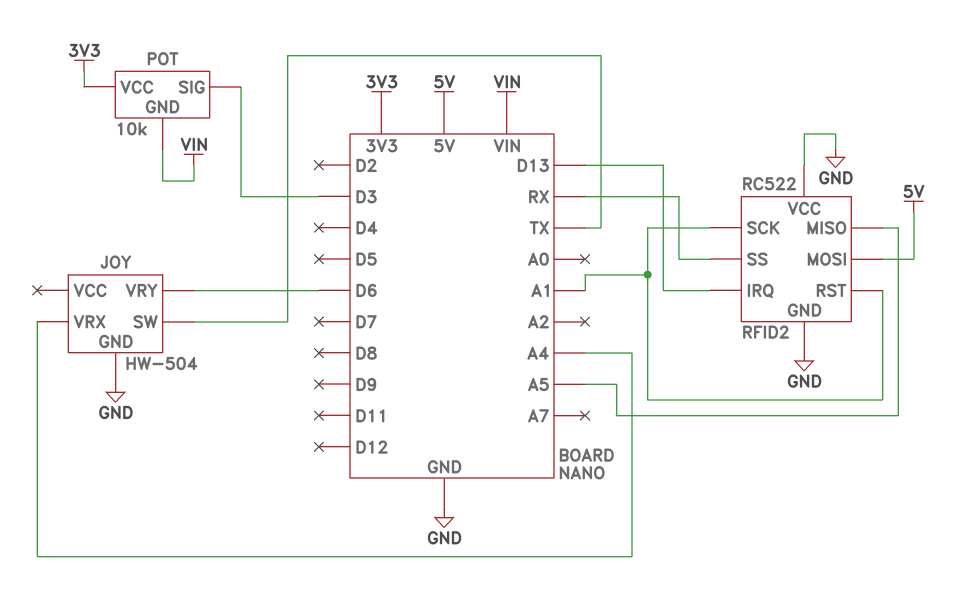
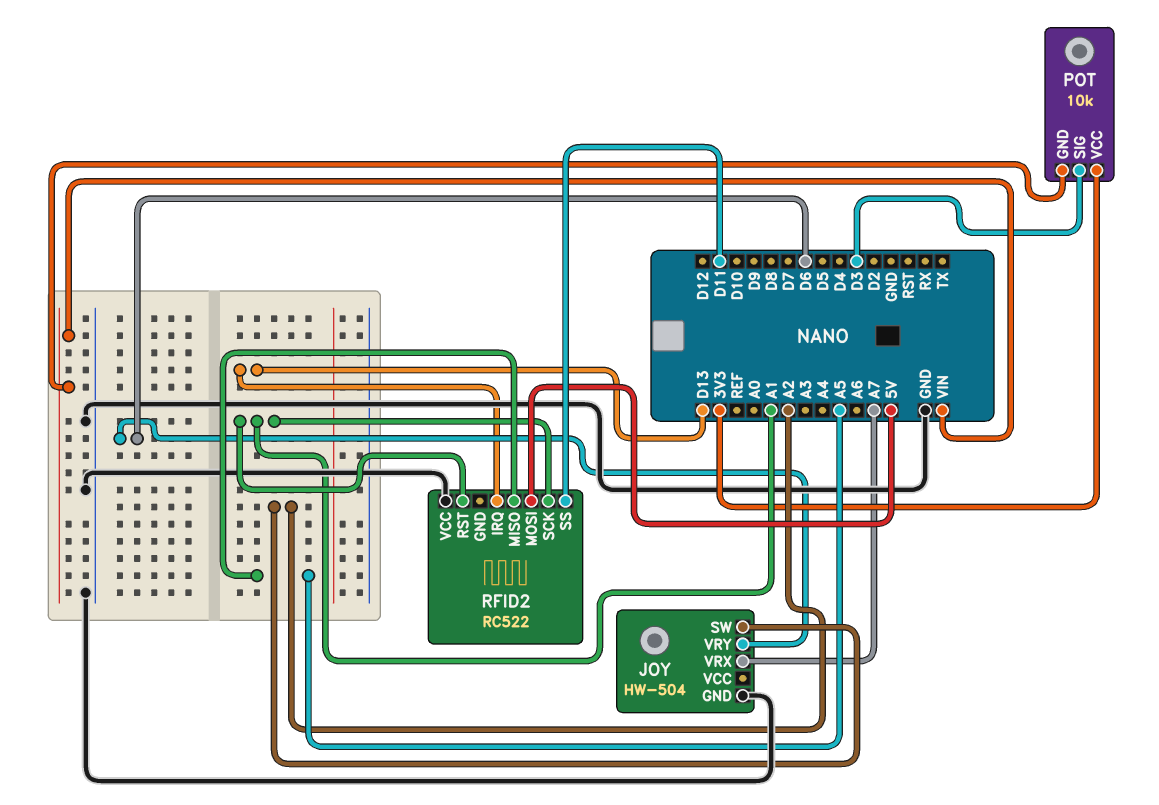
JOY pin SW: TX -> A2
JOY pin VRX: A4 -> A7
RFID2 pin GND: GND -> none
RFID2 pin SS: RX -> D11

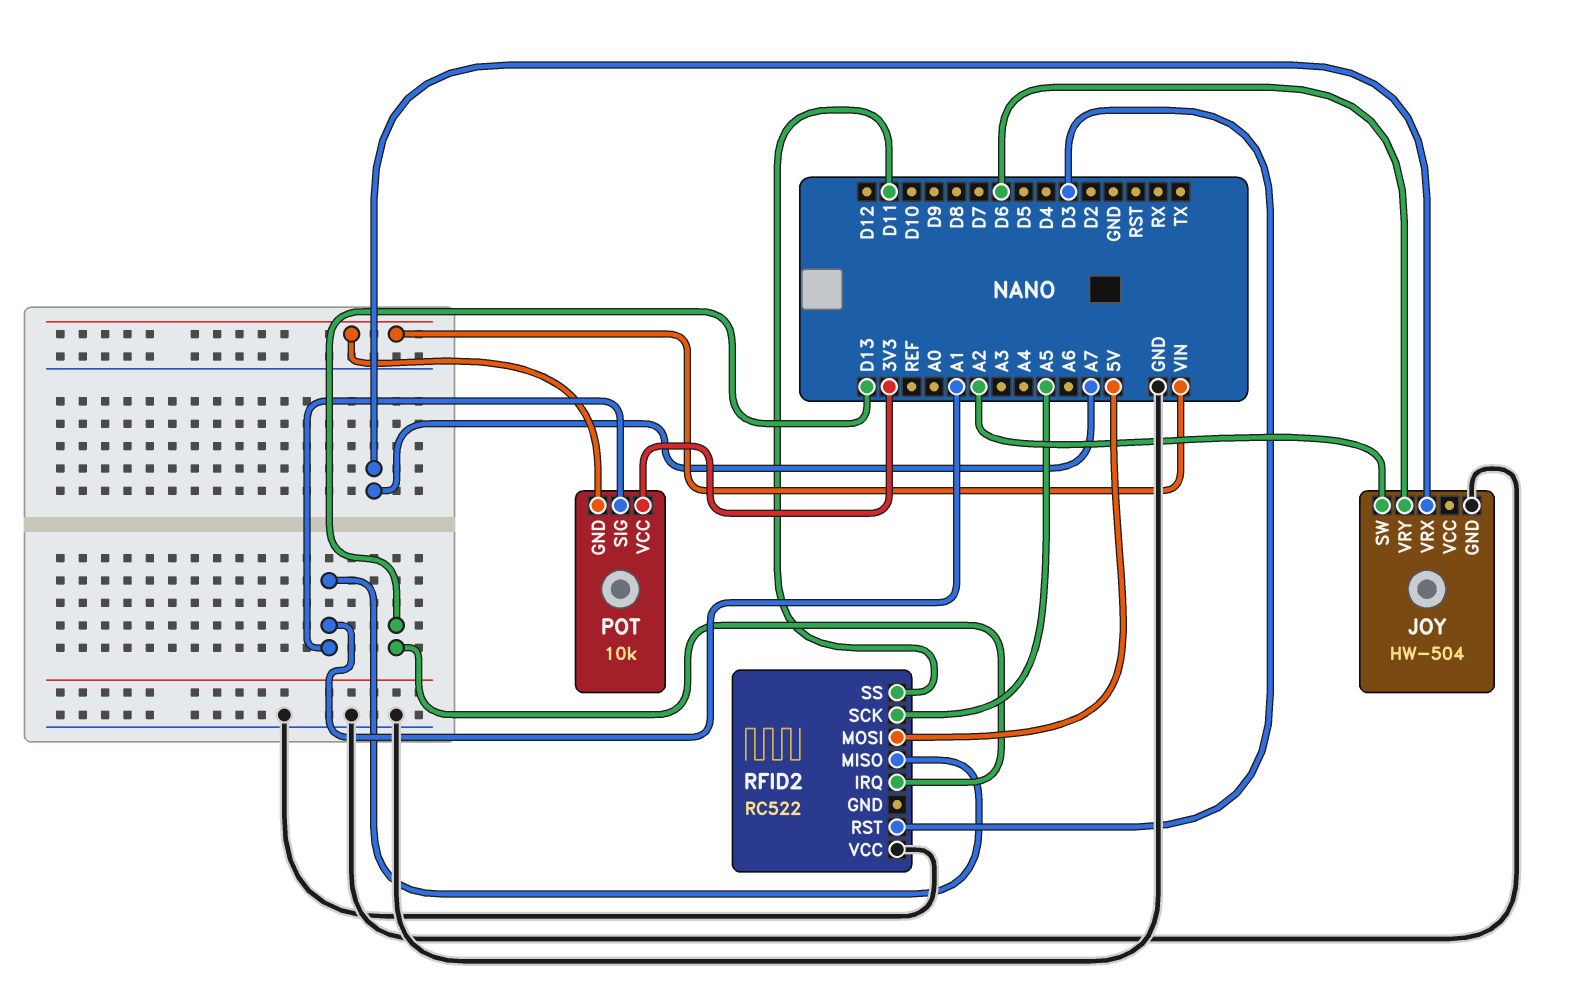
POT pin SIG: D3 -> A1
RFID2 pin MISO: A5 -> A1
RFID2 pin RST: A1 -> D3
RFID2 pin SCK: A1 -> A5

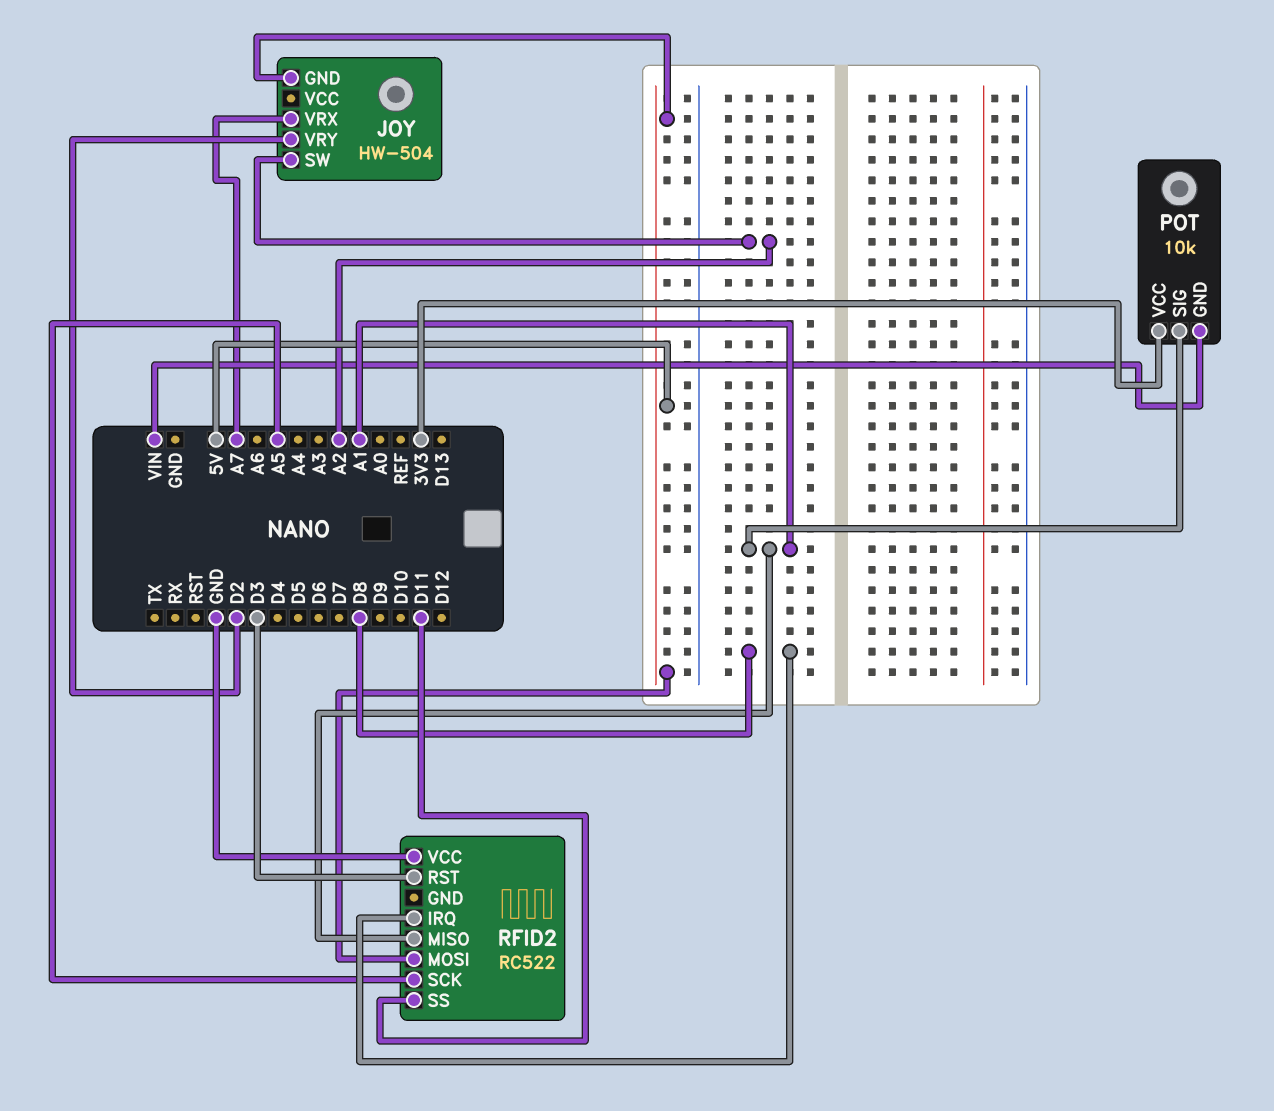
JOY pin GND: GND -> 5V
JOY pin VRY: D6 -> D2
RFID2 pin IRQ: D13 -> D8

